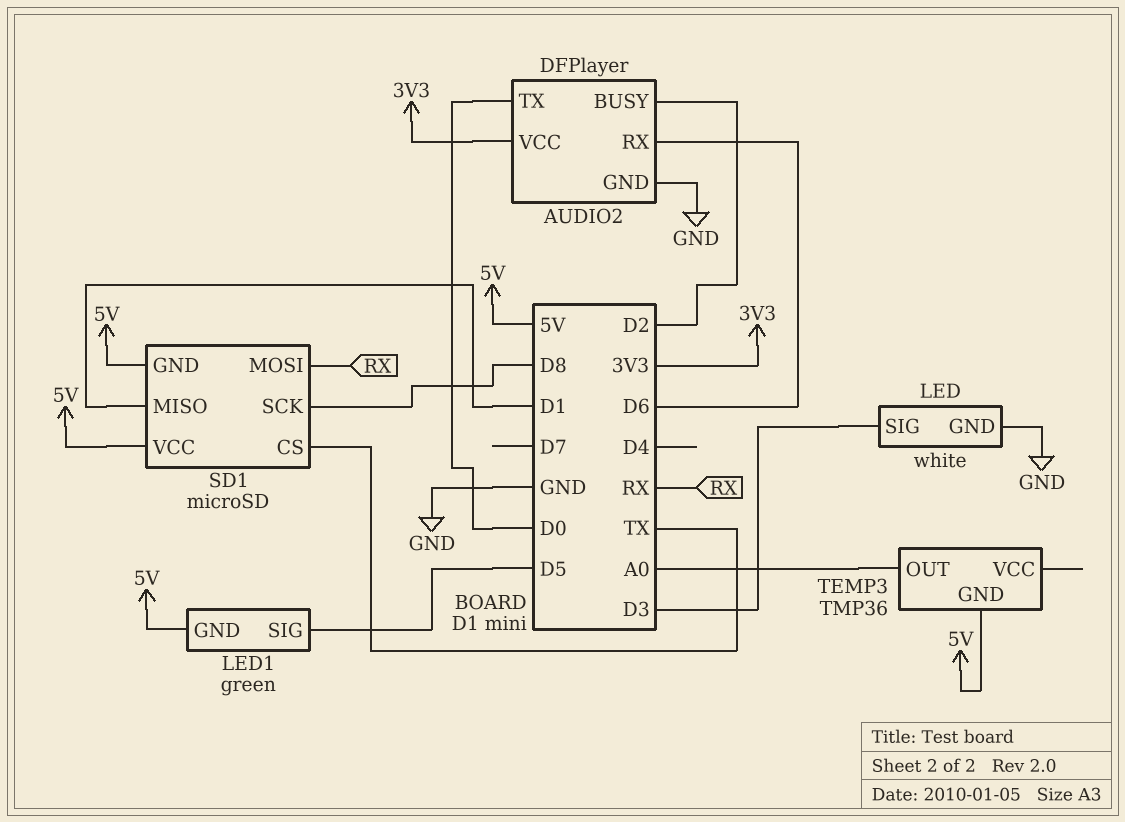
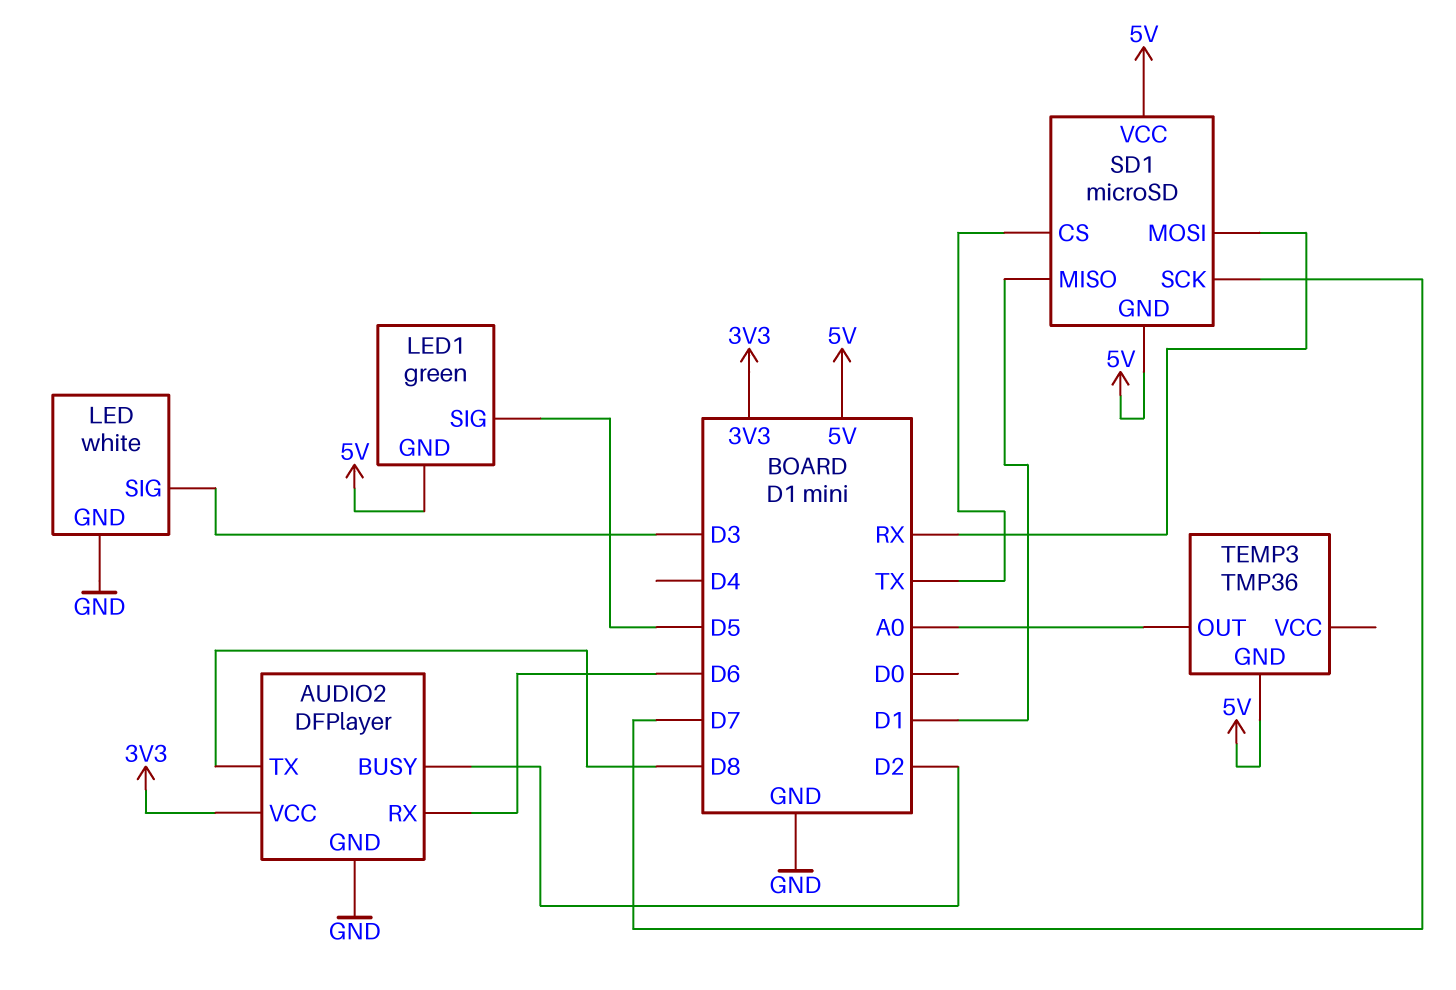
AUDIO2 pin TX: D0 -> D8
SD1 pin SCK: D8 -> D7

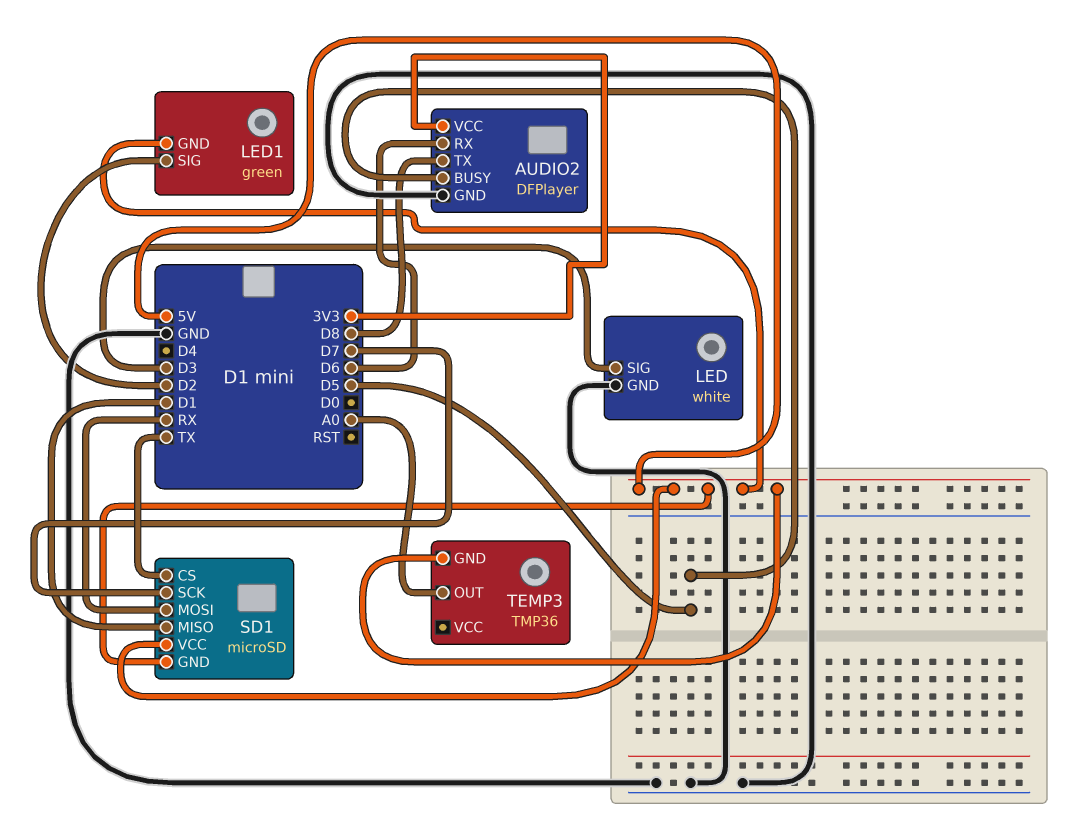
AUDIO2 pin BUSY: D2 -> D5
LED1 pin SIG: D5 -> D2

